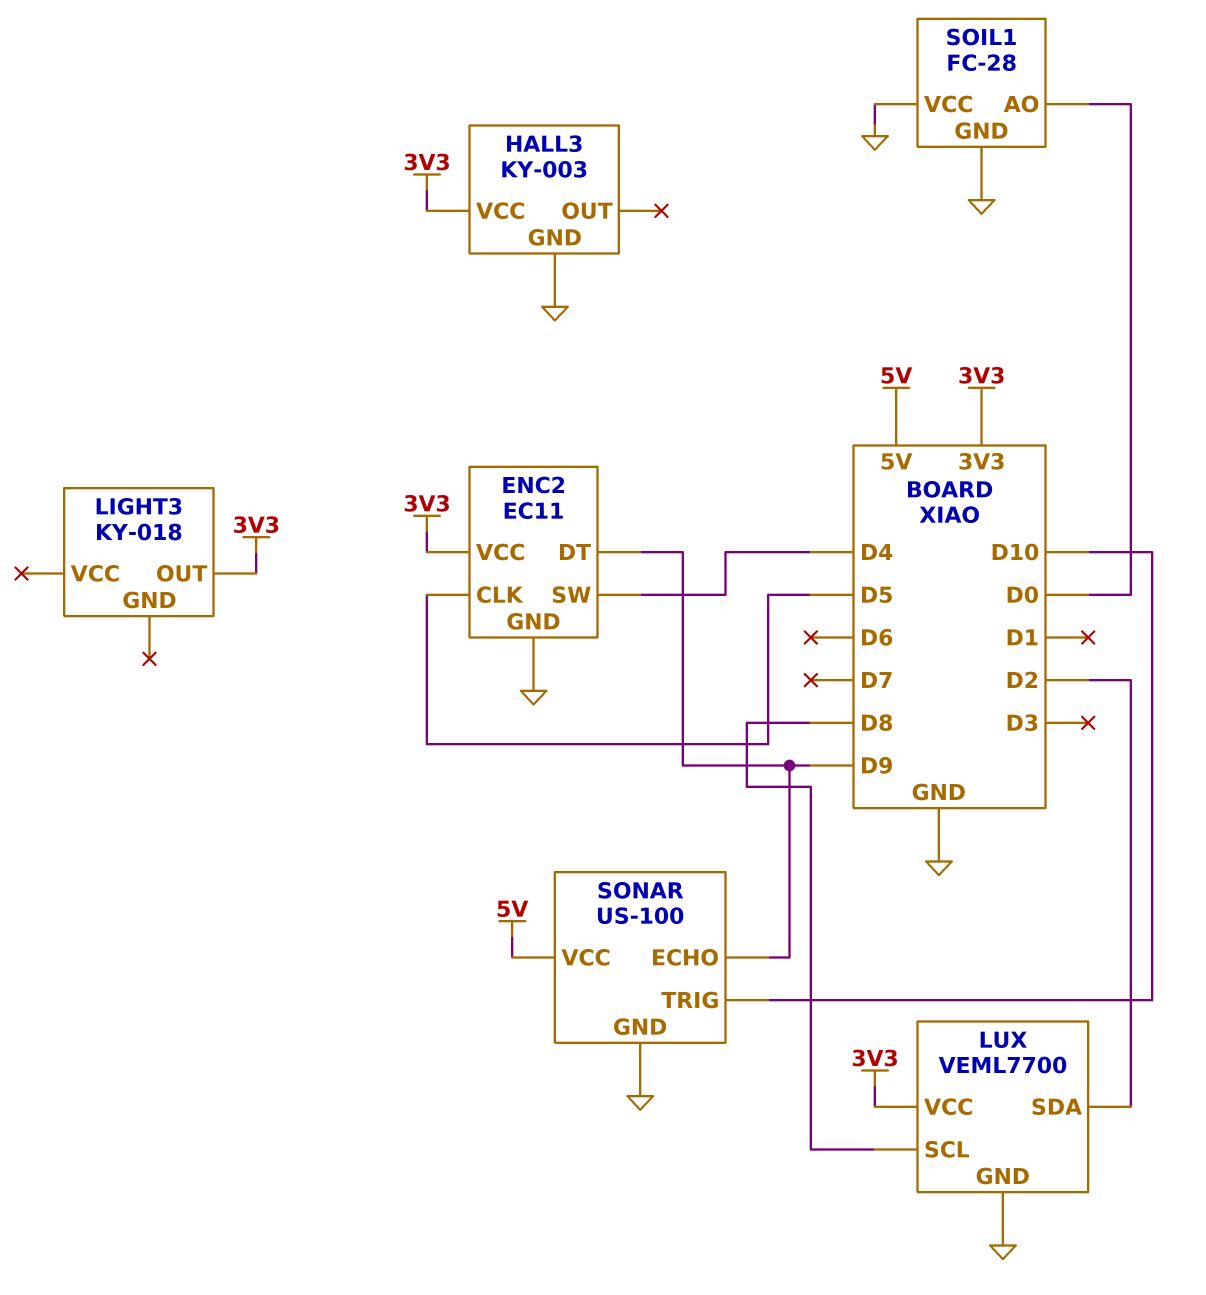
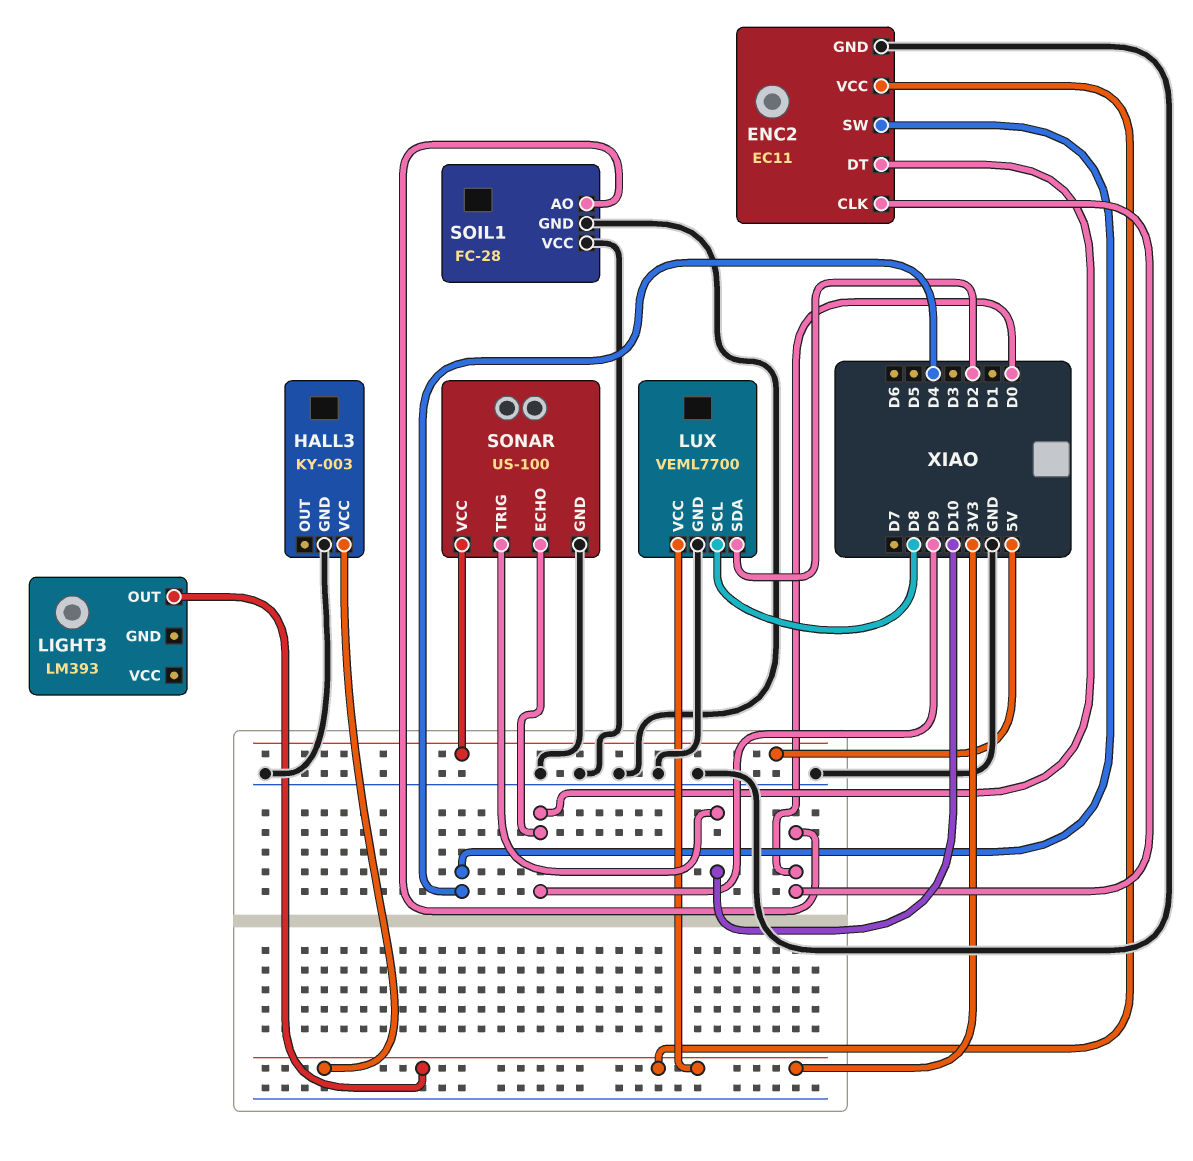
ENC2 pin CLK: D5 -> D0
LIGHT3: KY-018 -> LM393

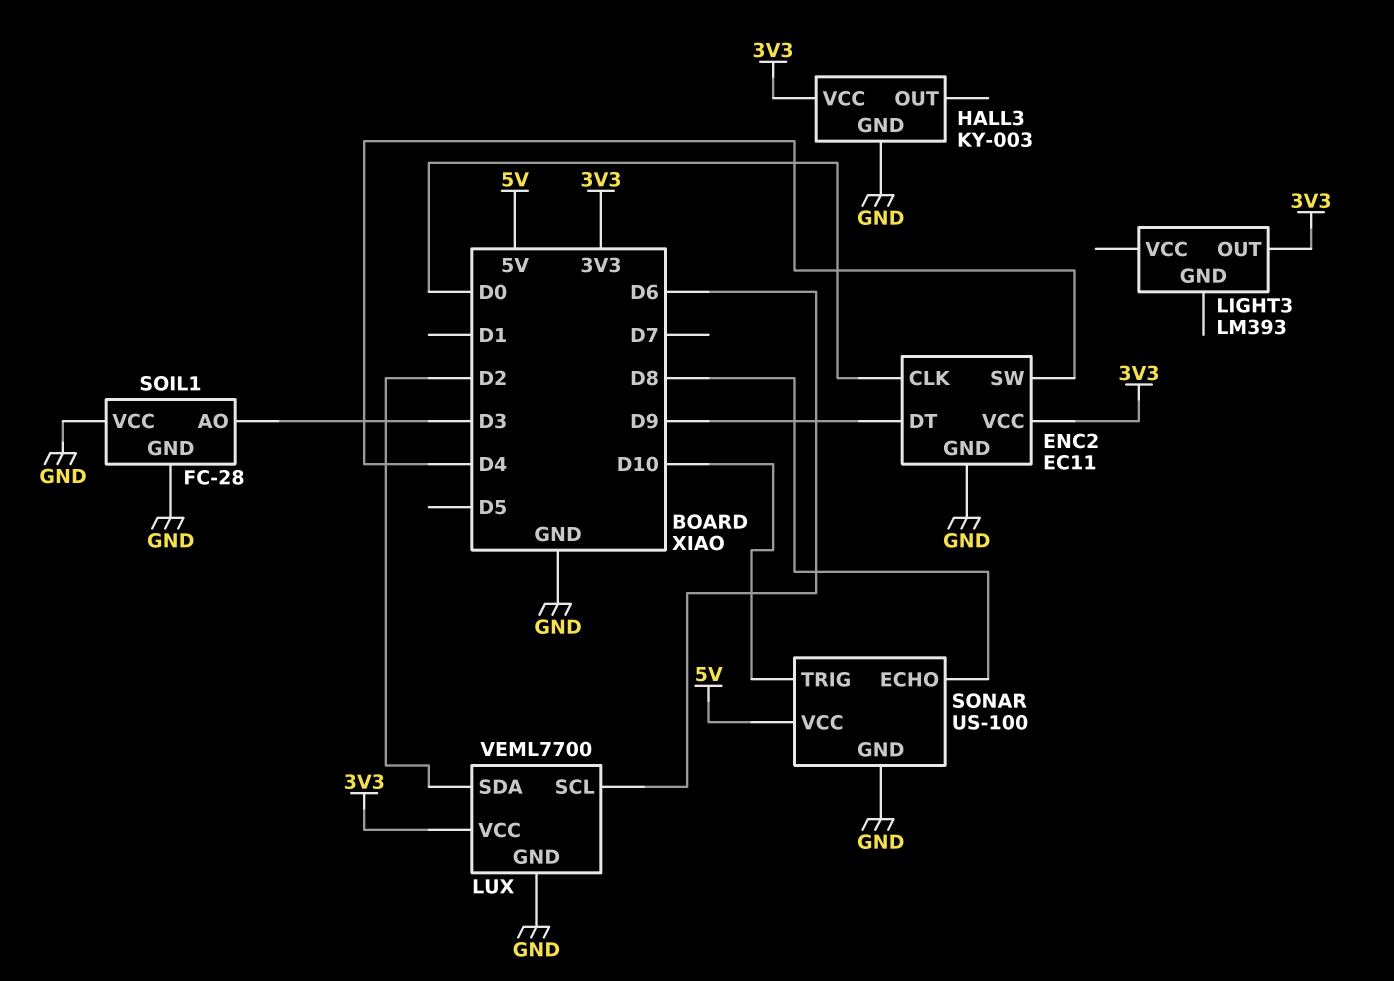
LUX pin SCL: D8 -> D6
SOIL1 pin AO: D0 -> D3
SONAR pin ECHO: D9 -> D8

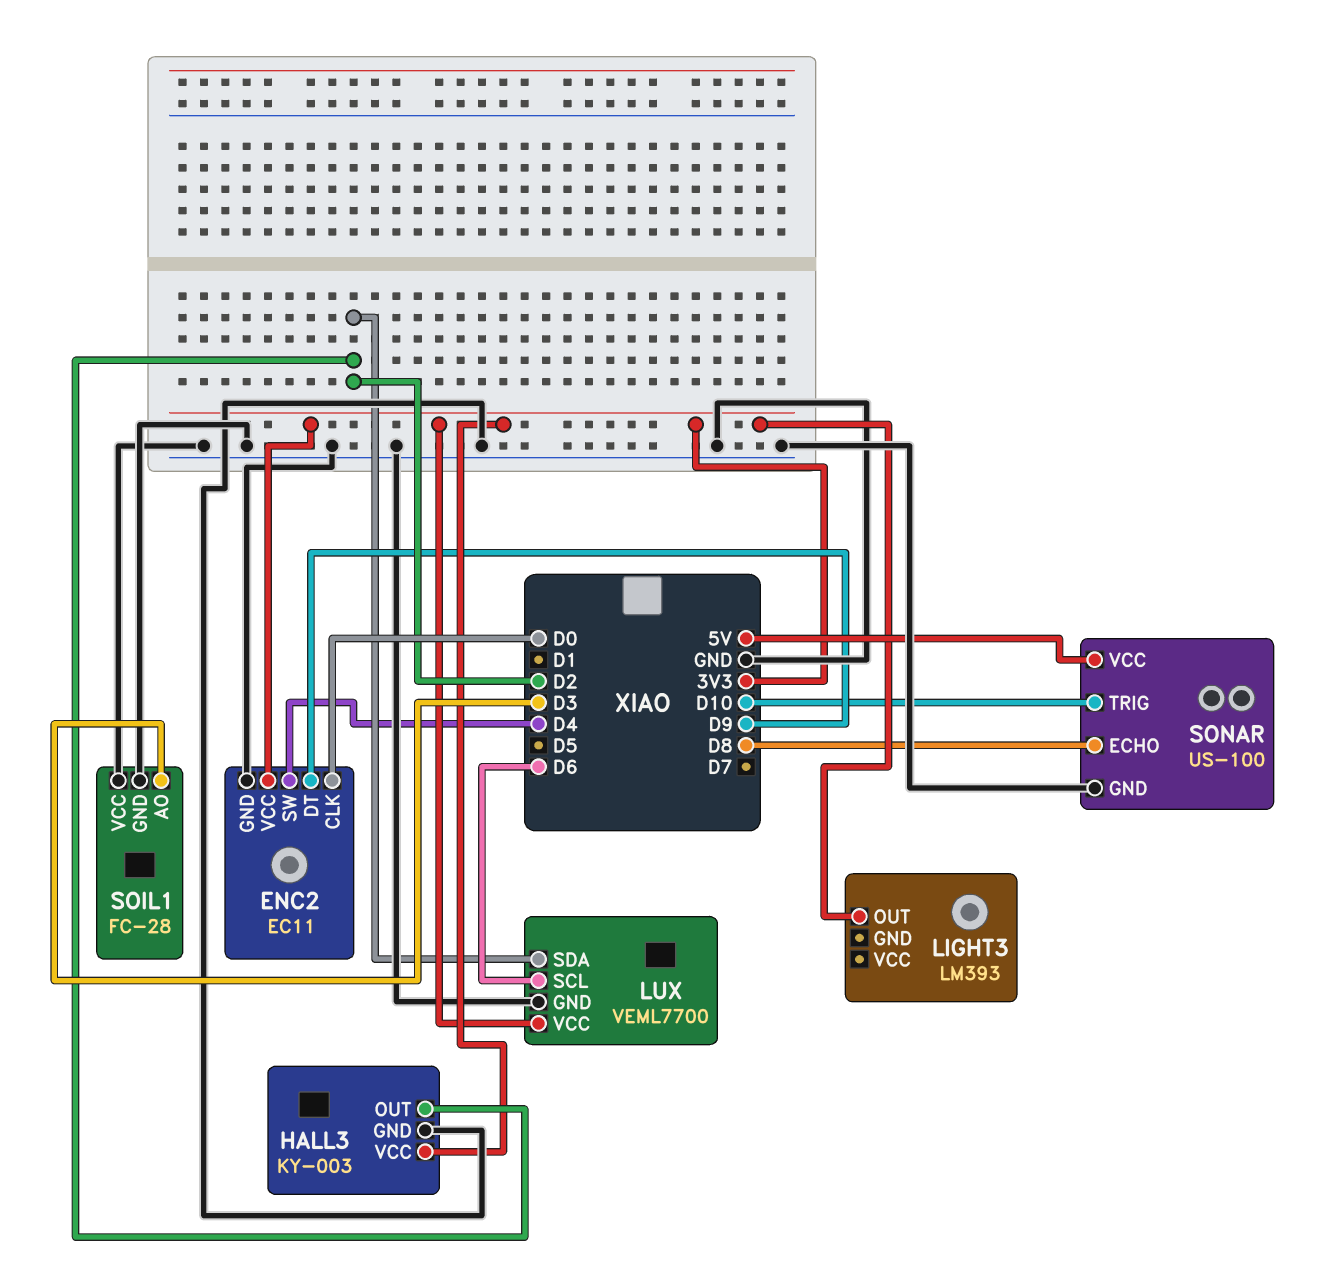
HALL3 pin OUT: none -> D2

